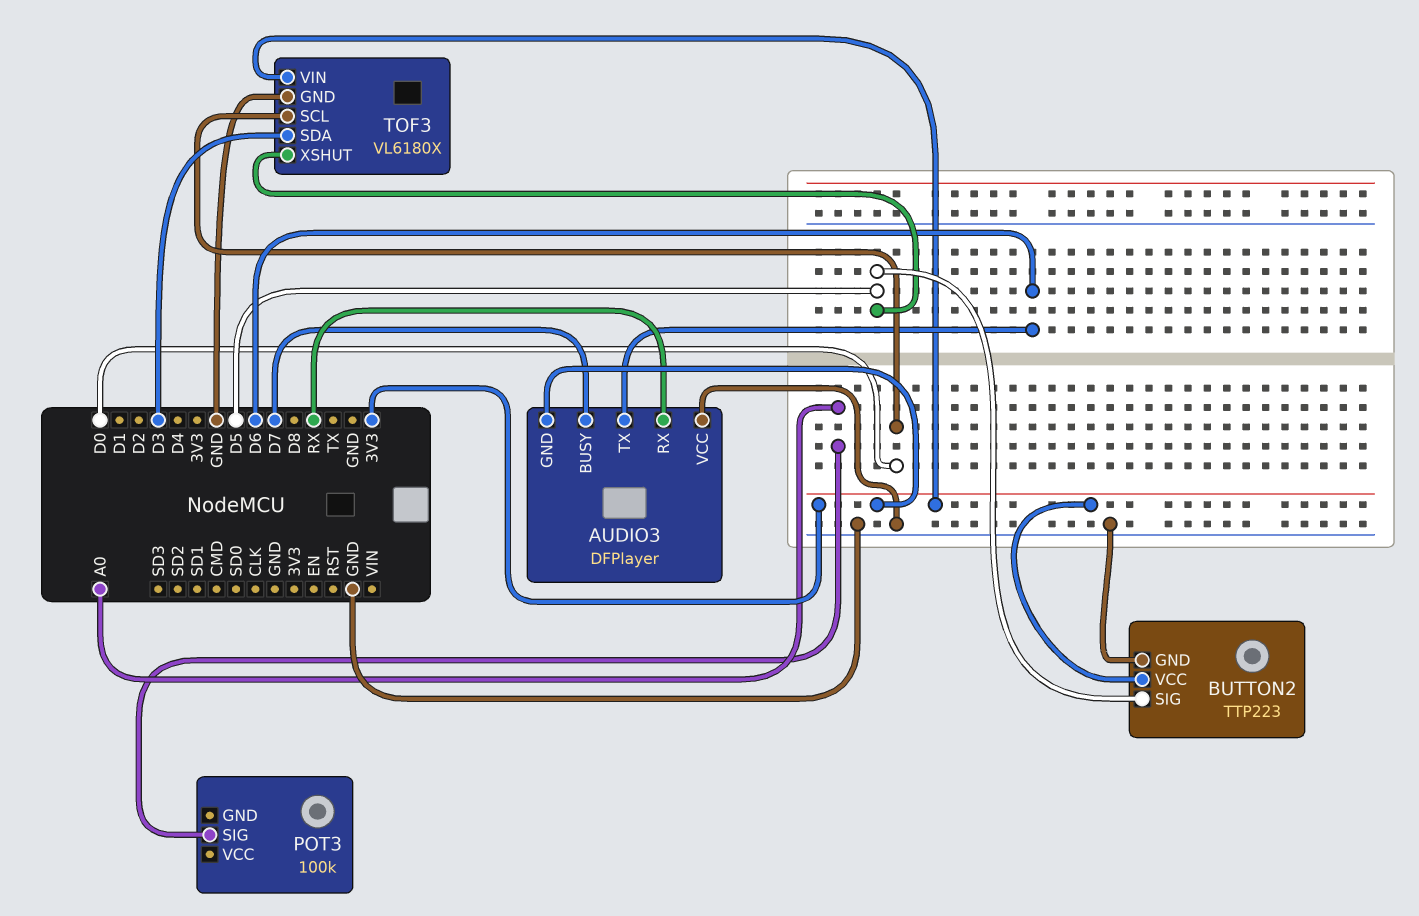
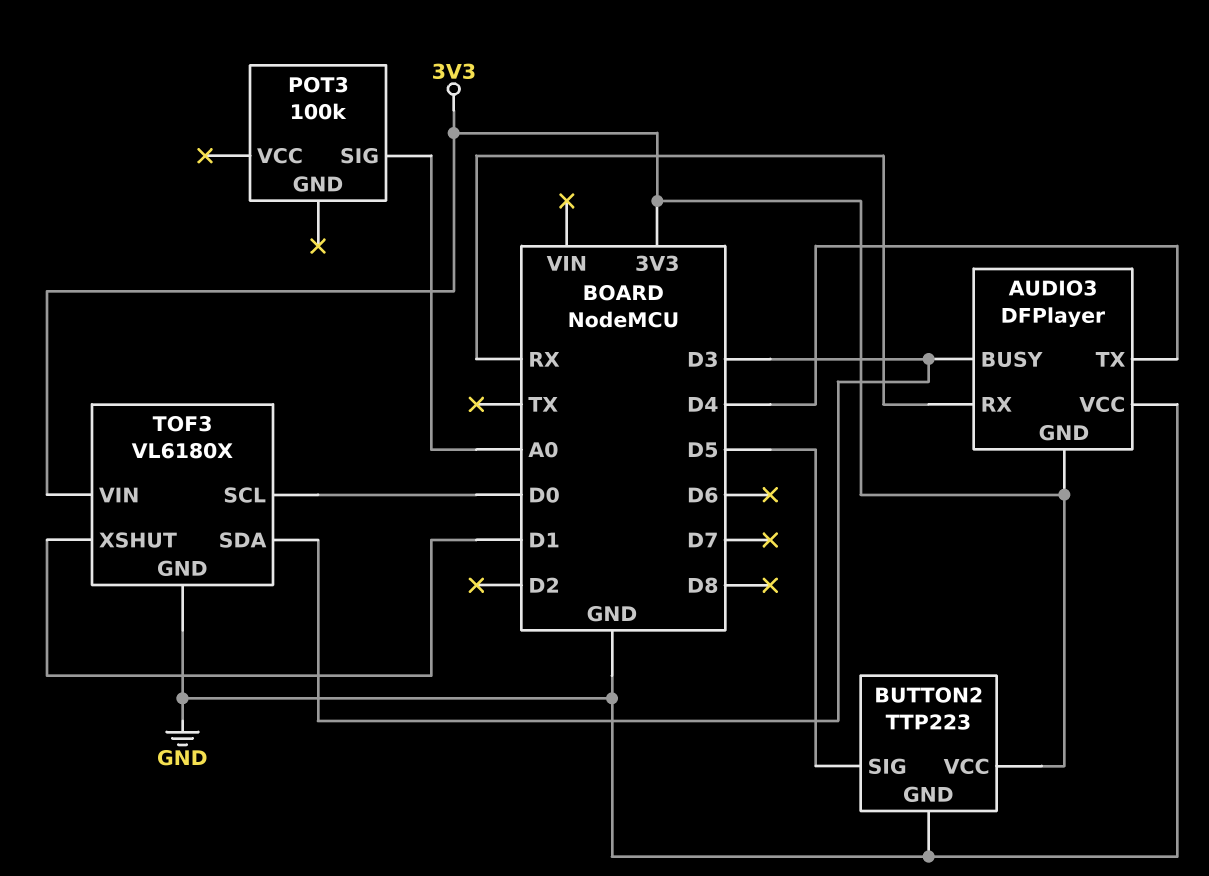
AUDIO3 pin BUSY: D7 -> D3
AUDIO3 pin TX: D6 -> D4
TOF3 pin XSHUT: D5 -> D1

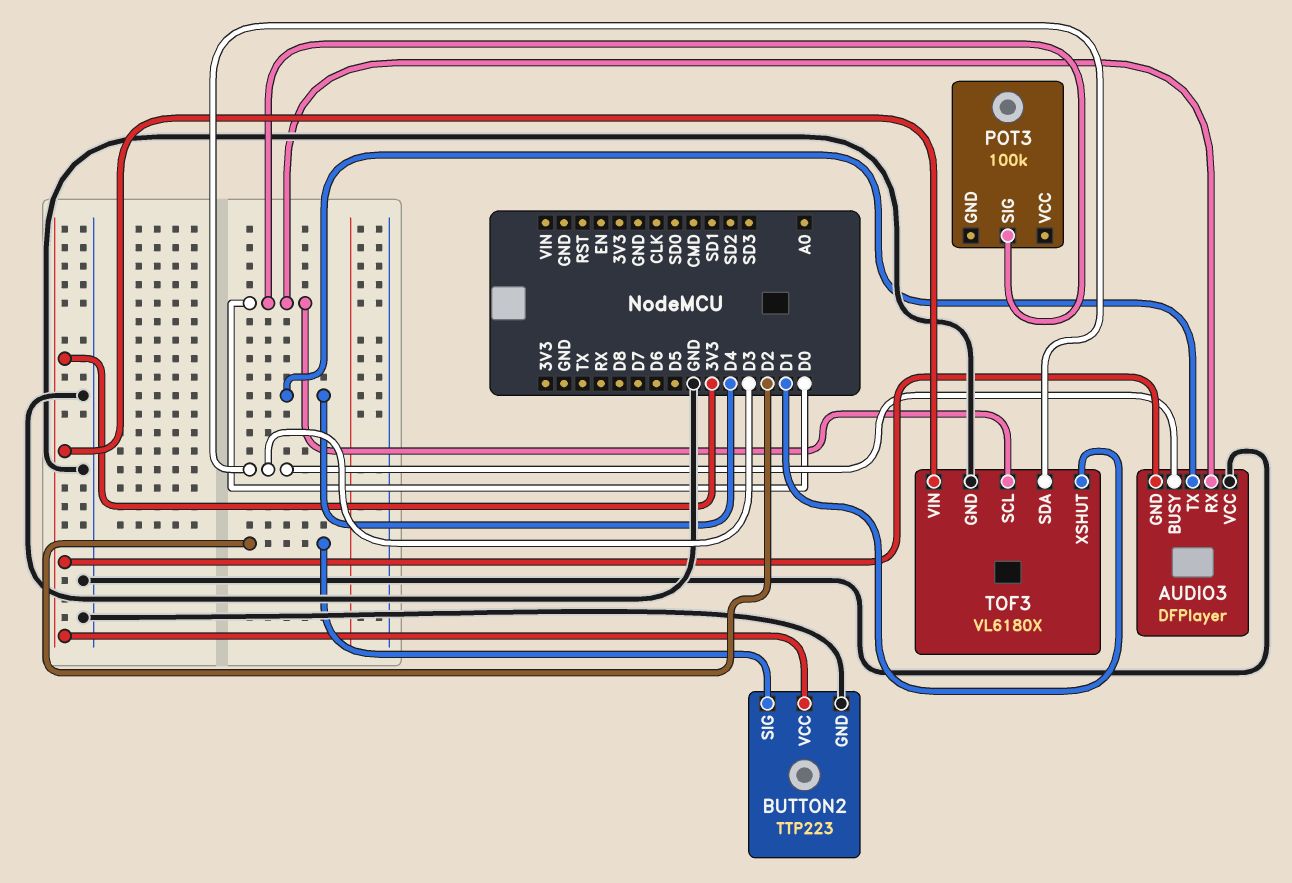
AUDIO3 pin RX: RX -> D0
BUTTON2 pin SIG: D5 -> D2
POT3 pin SIG: A0 -> D0

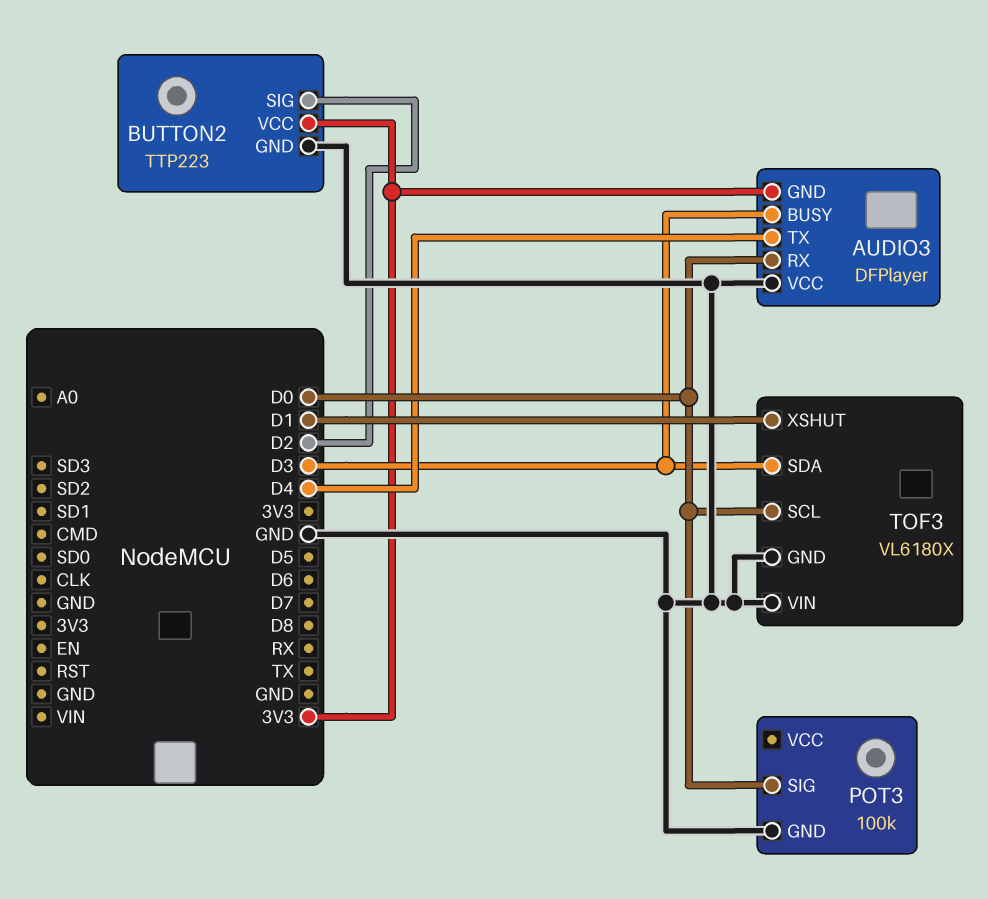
POT3 pin GND: none -> GND
TOF3 pin VIN: 3V3 -> GND

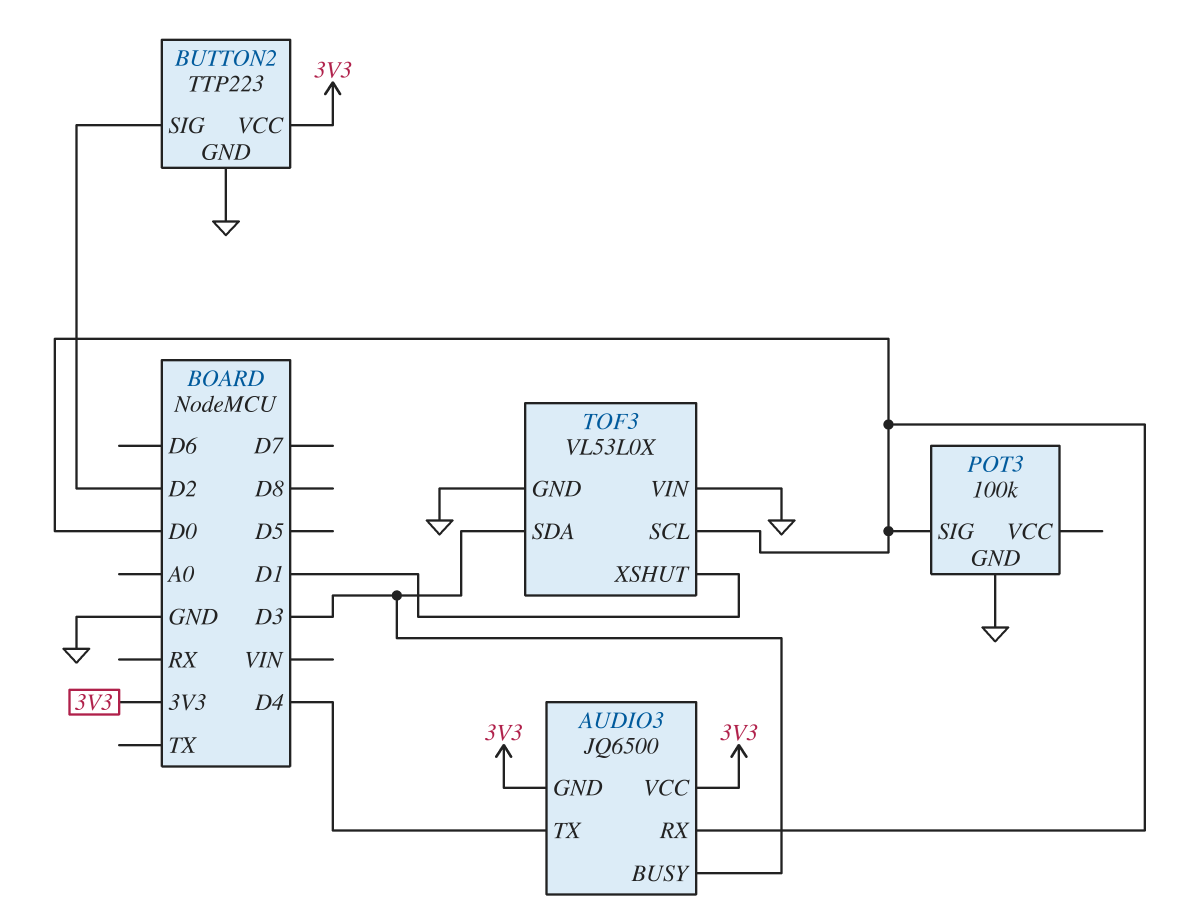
AUDIO3: DFPlayer -> JQ6500
AUDIO3 pin VCC: GND -> 3V3
TOF3: VL6180X -> VL53L0X

